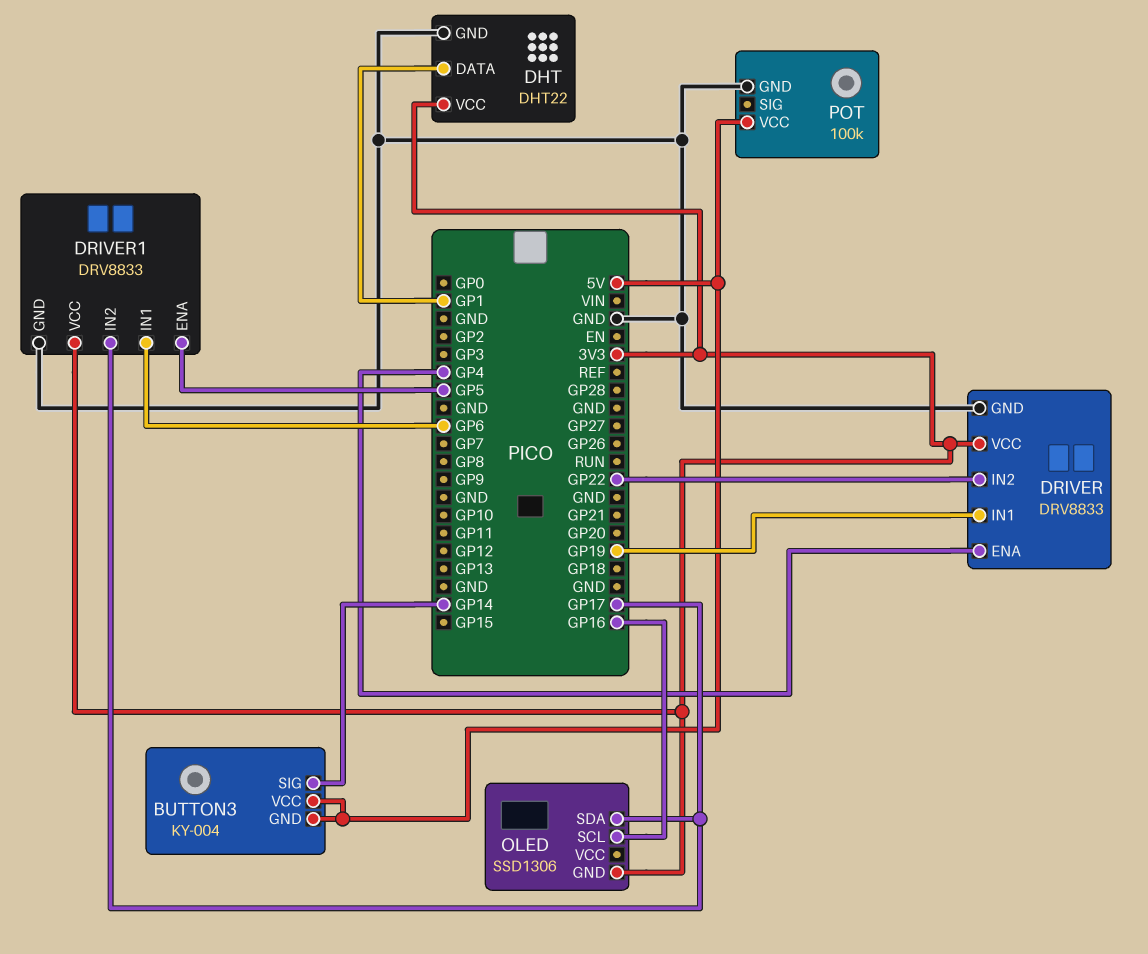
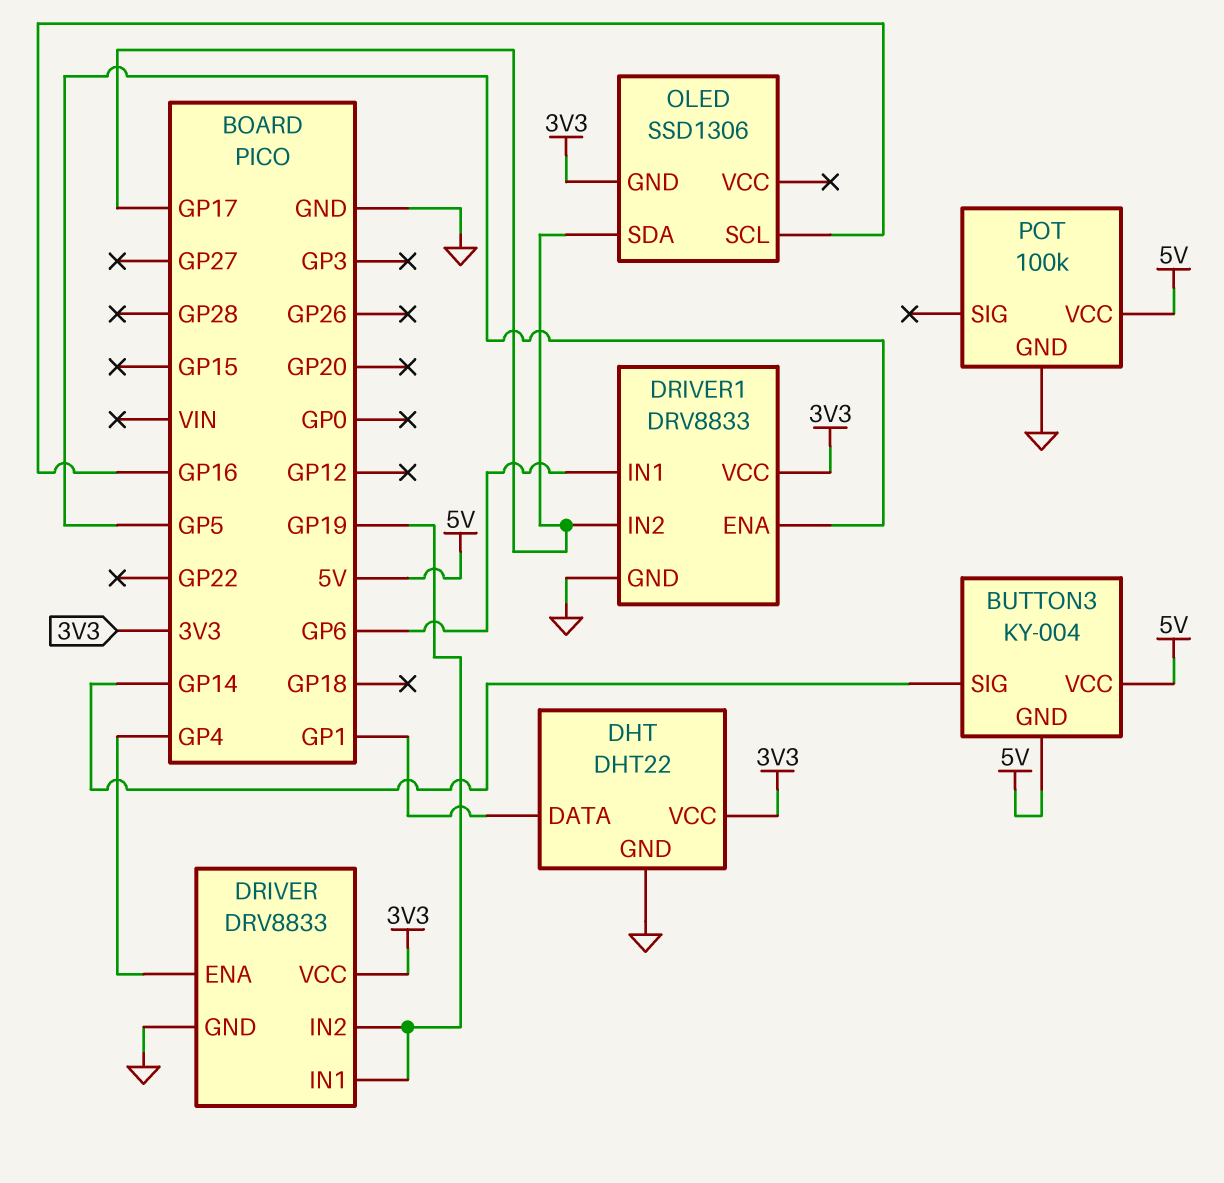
DRIVER pin IN2: GP22 -> GP19

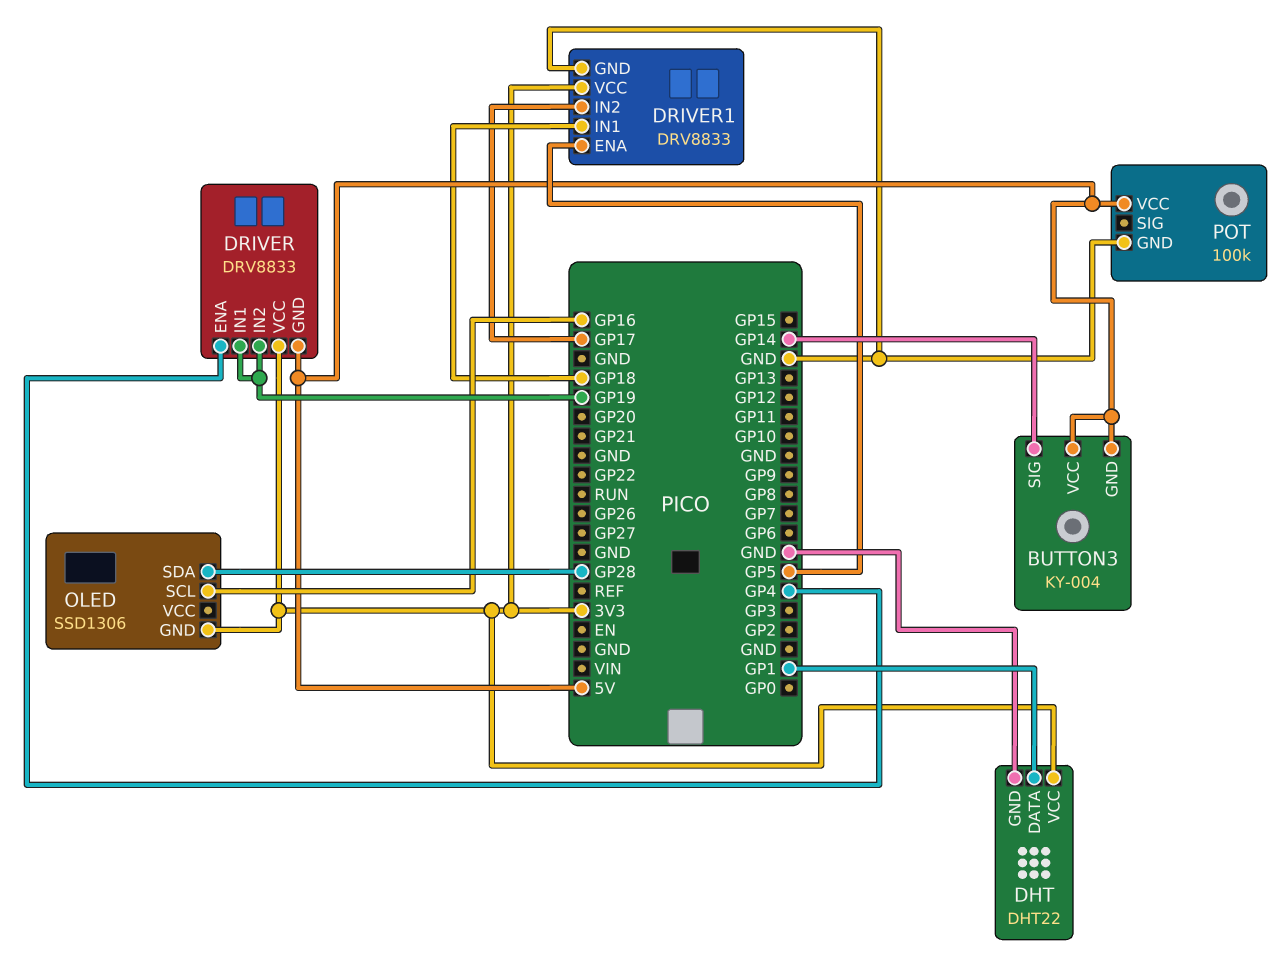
DRIVER pin GND: GND -> 5V
DRIVER1 pin IN1: GP6 -> GP18
OLED pin SDA: GP17 -> GP28

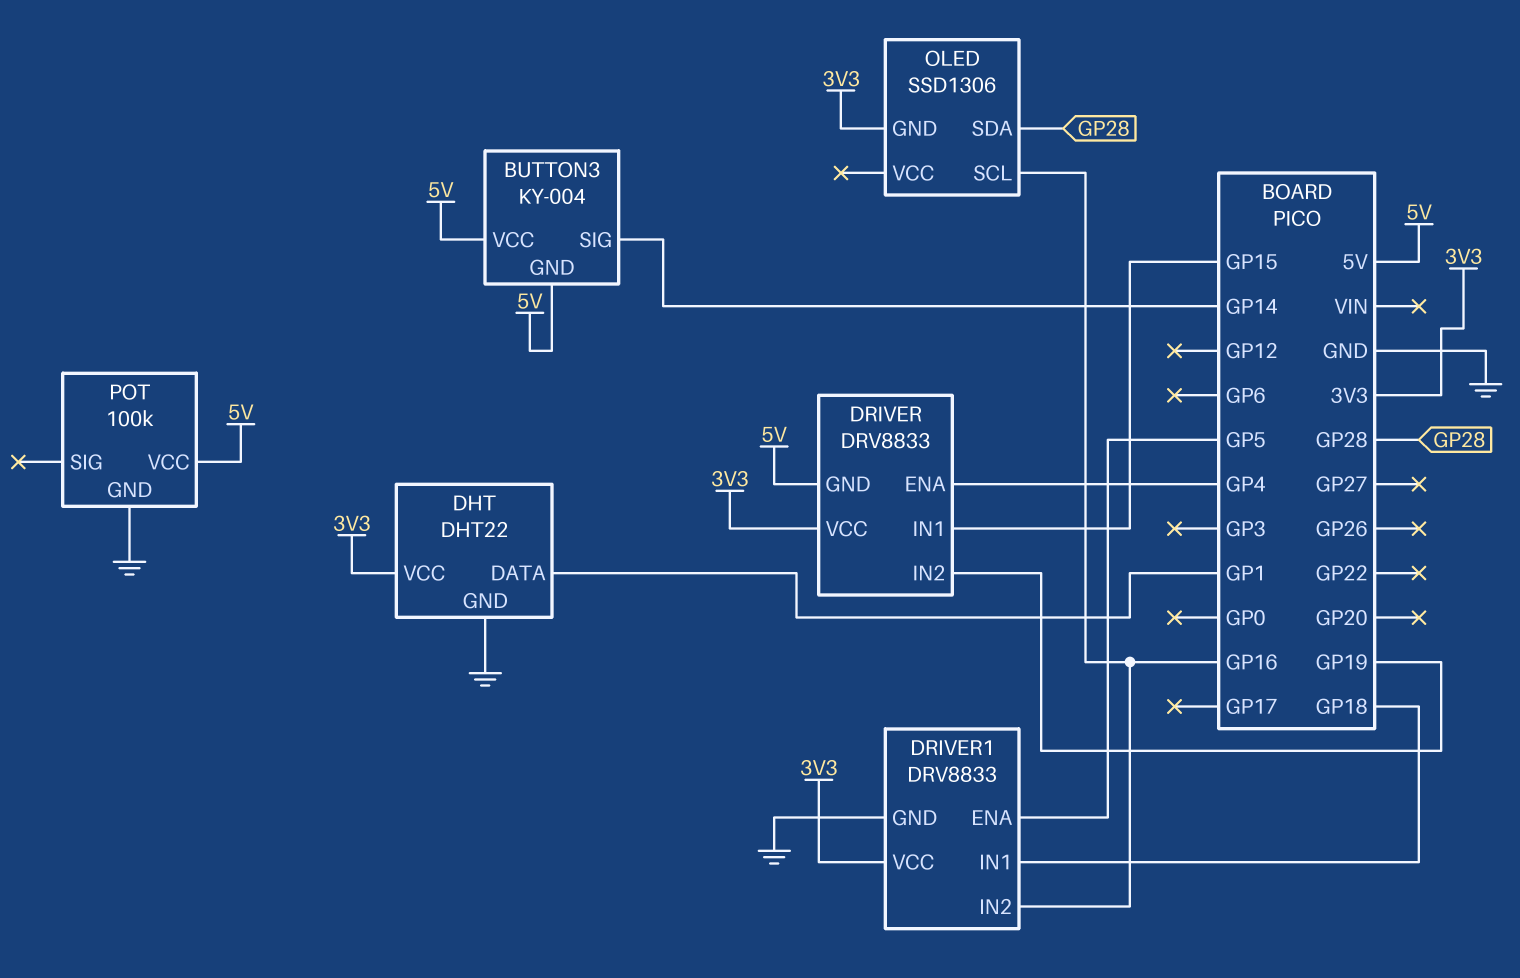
DRIVER pin IN1: GP19 -> GP15
DRIVER1 pin IN2: GP17 -> GP16

